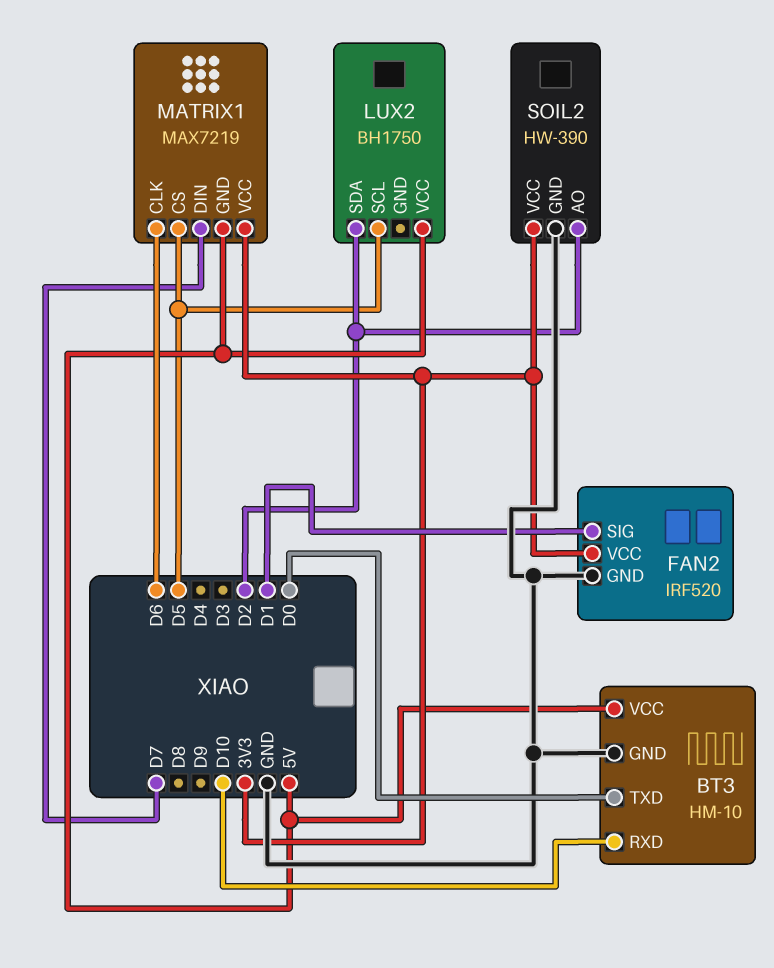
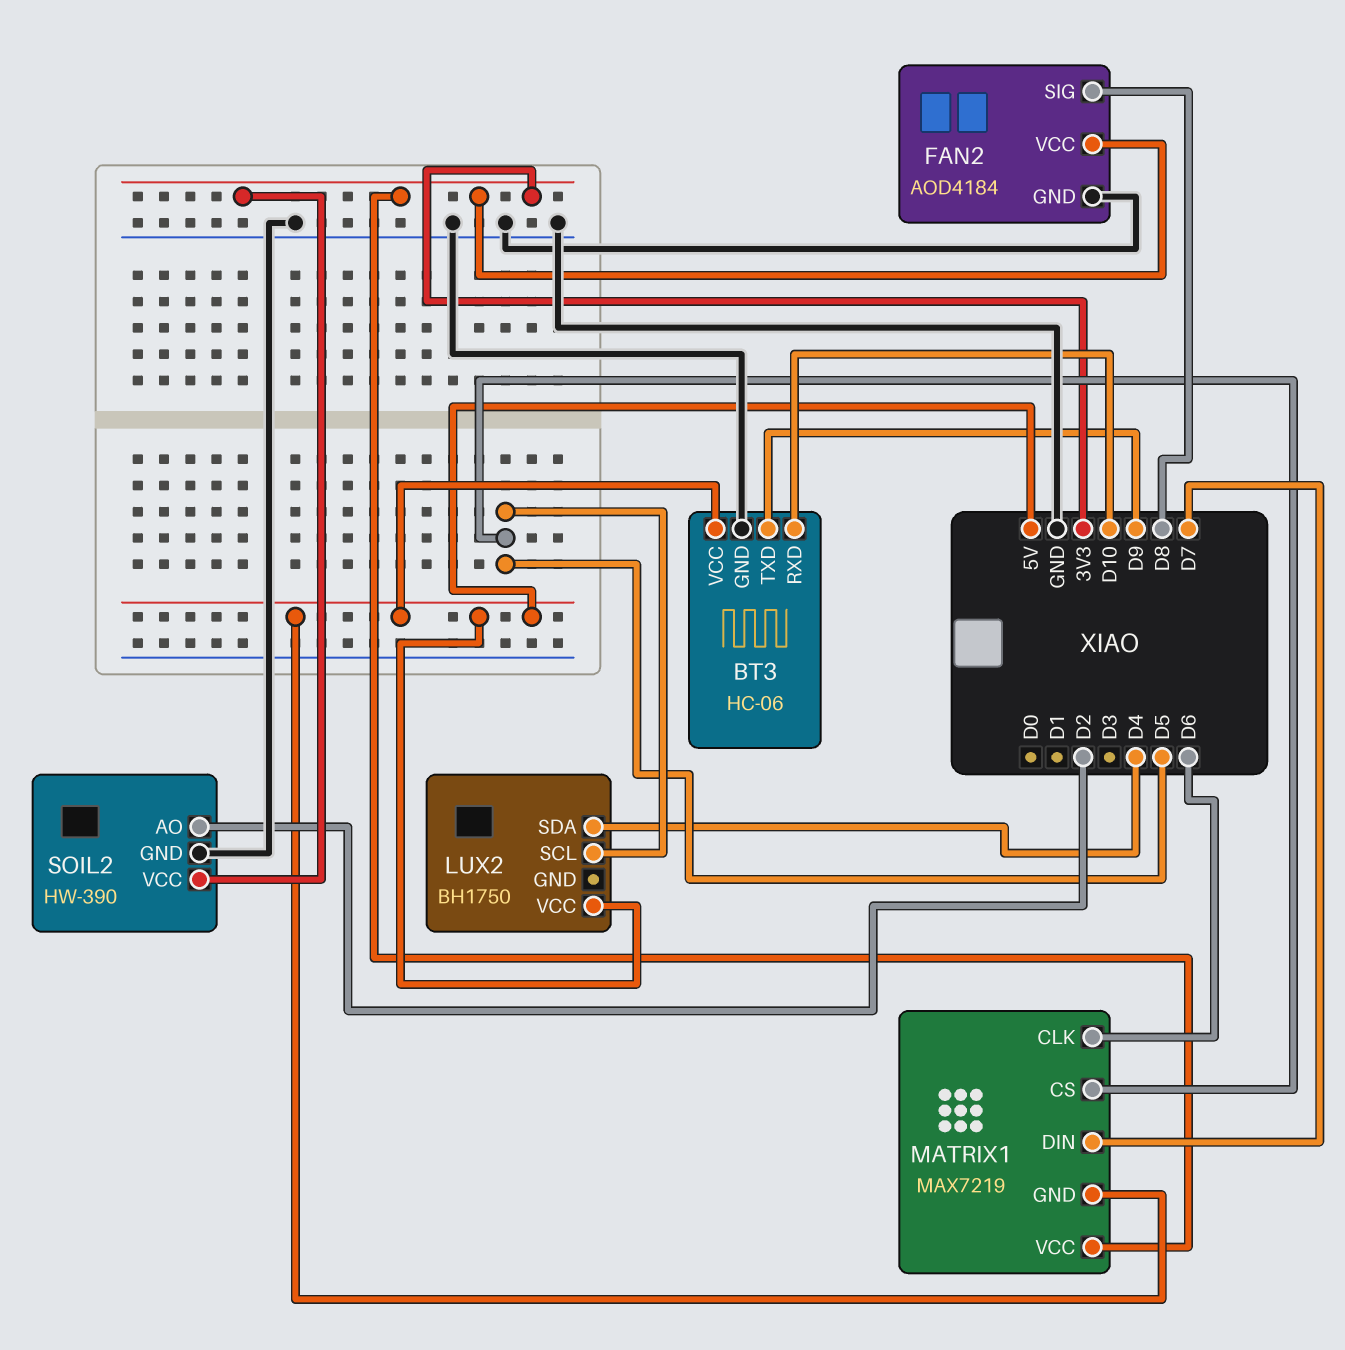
BT3: HM-10 -> HC-06
BT3 pin TXD: D0 -> D9
FAN2: IRF520 -> AOD4184
FAN2 pin SIG: D1 -> D8
LUX2 pin SDA: D2 -> D4

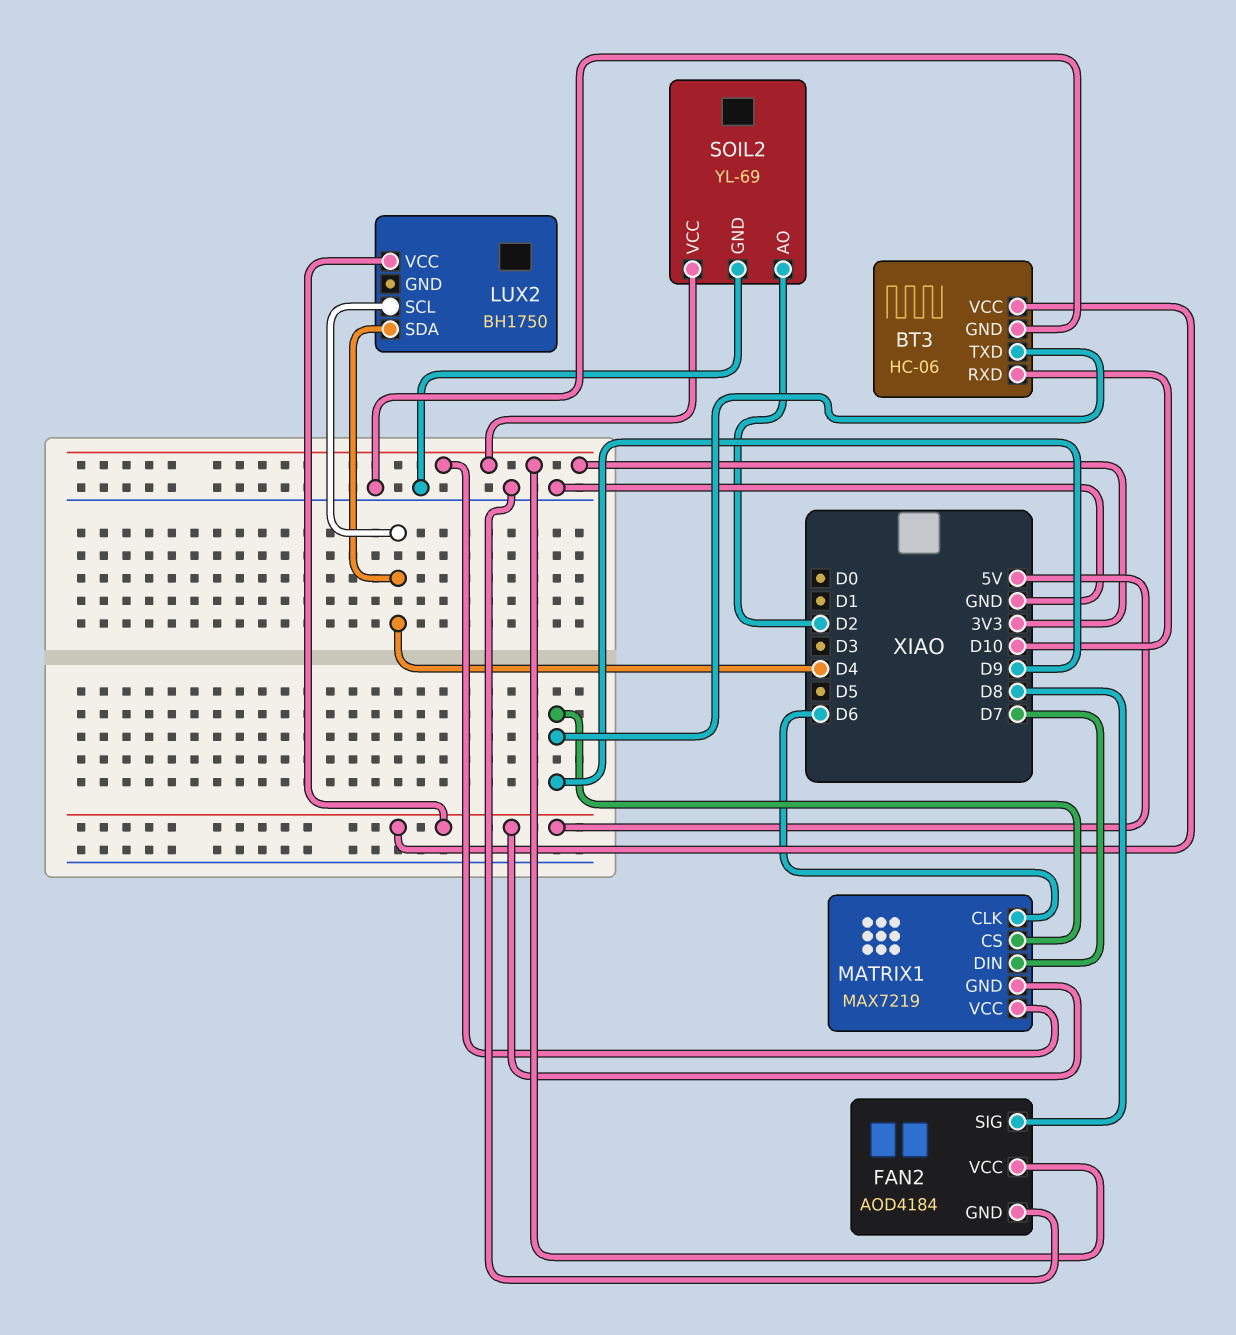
LUX2 pin SCL: D5 -> D4
MATRIX1 pin CS: D5 -> D9
SOIL2: HW-390 -> YL-69

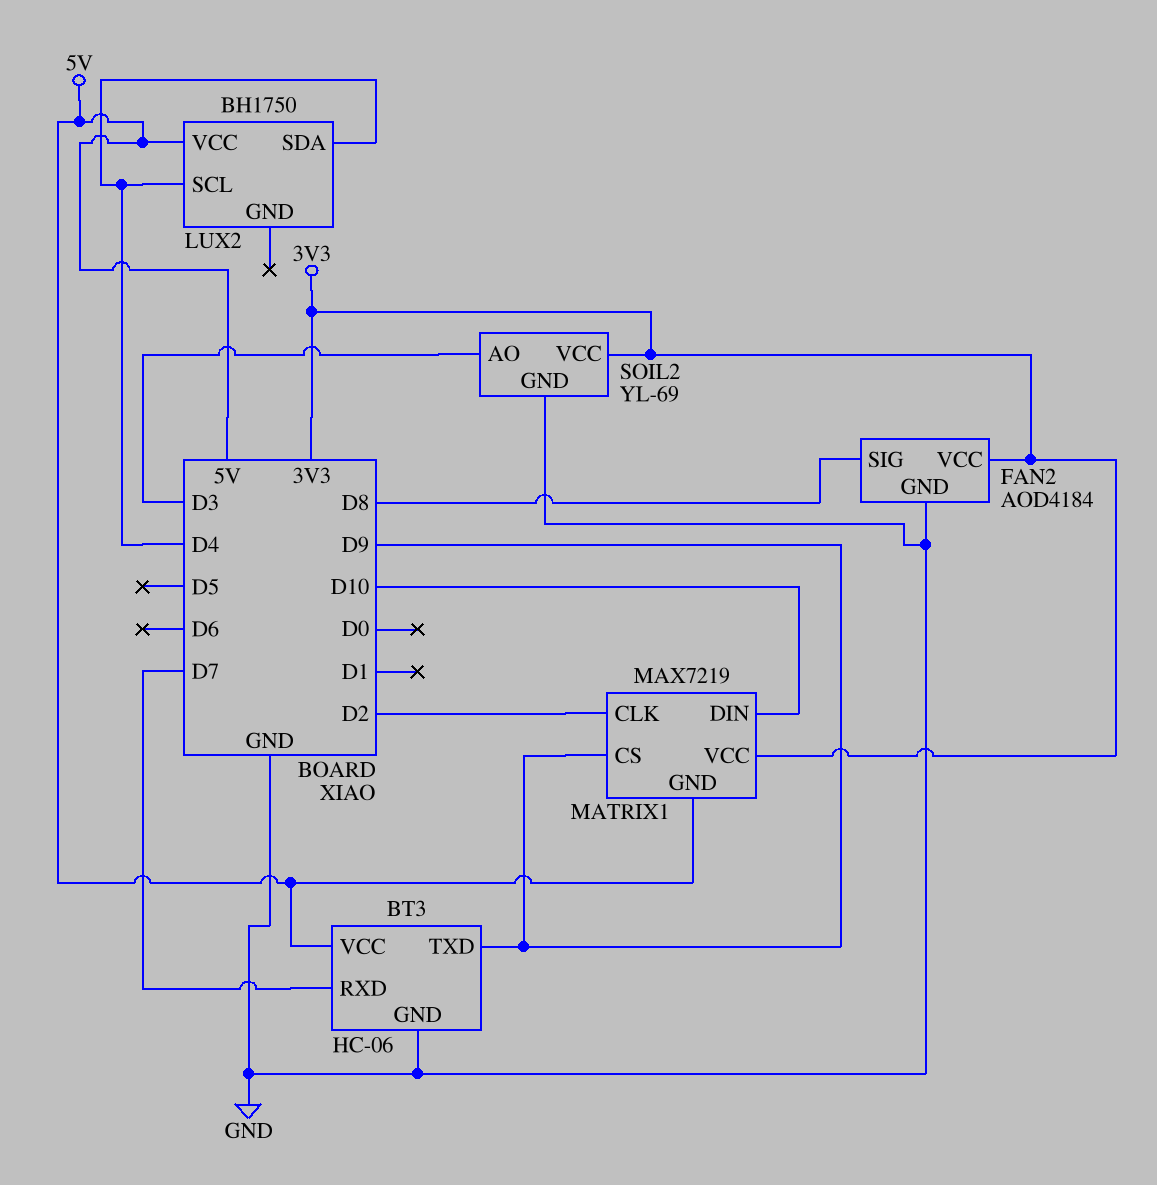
BT3 pin RXD: D10 -> D7
MATRIX1 pin CLK: D6 -> D2
MATRIX1 pin DIN: D7 -> D10
SOIL2 pin AO: D2 -> D3

